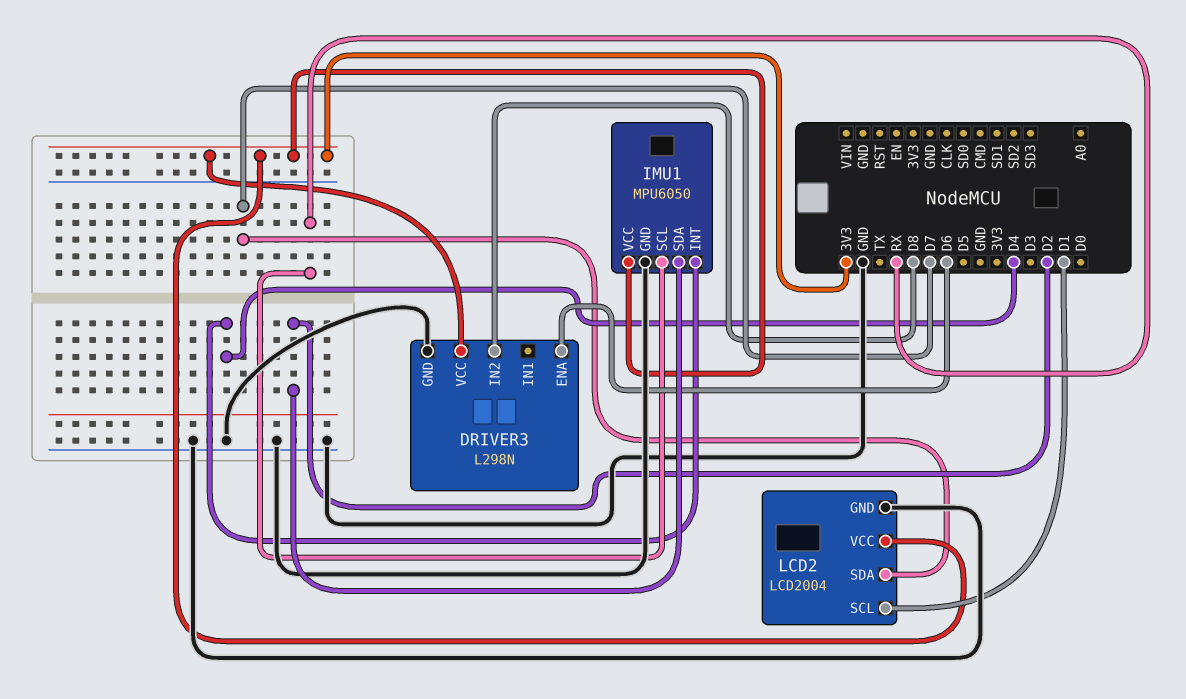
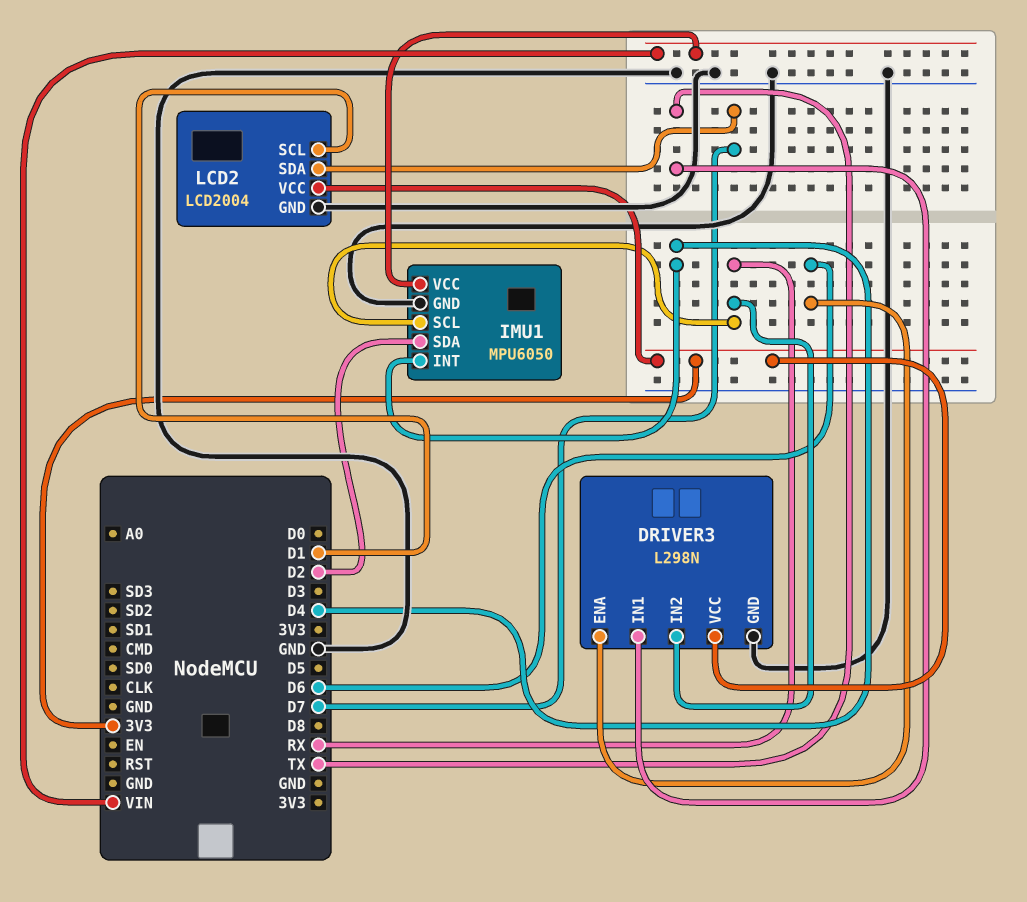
DRIVER3 pin IN1: none -> TX
DRIVER3 pin IN2: D8 -> RX
IMU1 pin VCC: 3V3 -> VIN

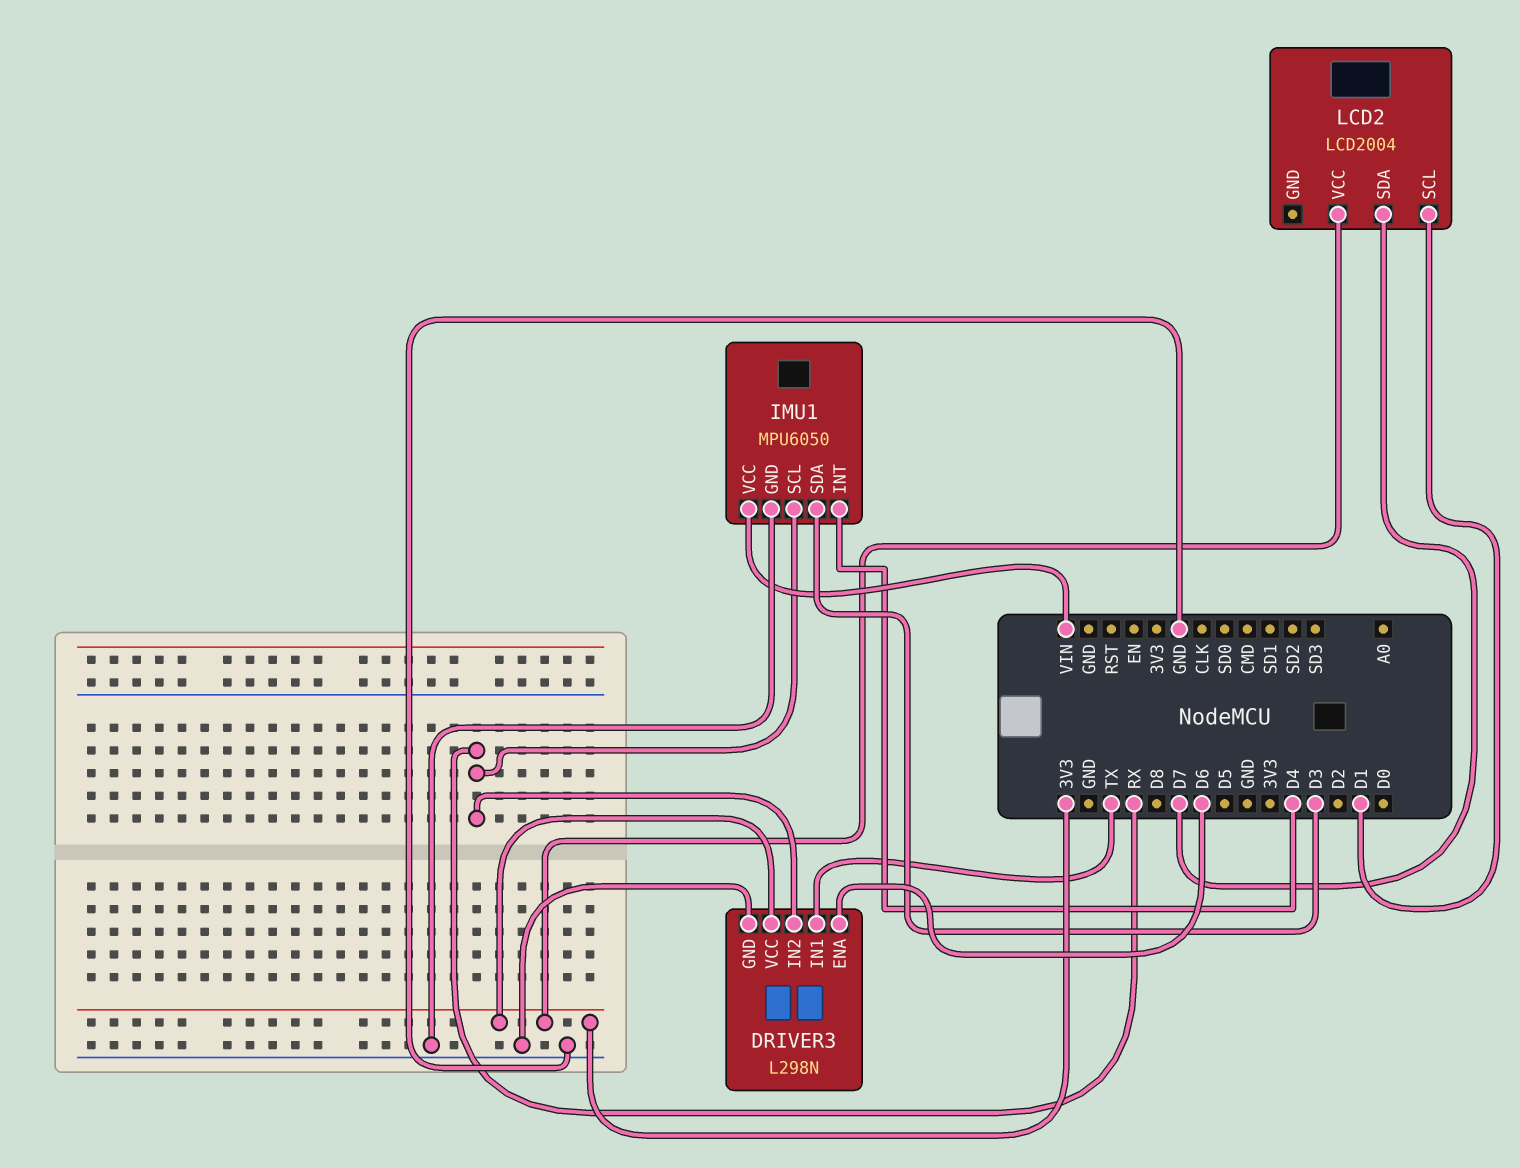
IMU1 pin SDA: D2 -> D3
LCD2 pin GND: GND -> none

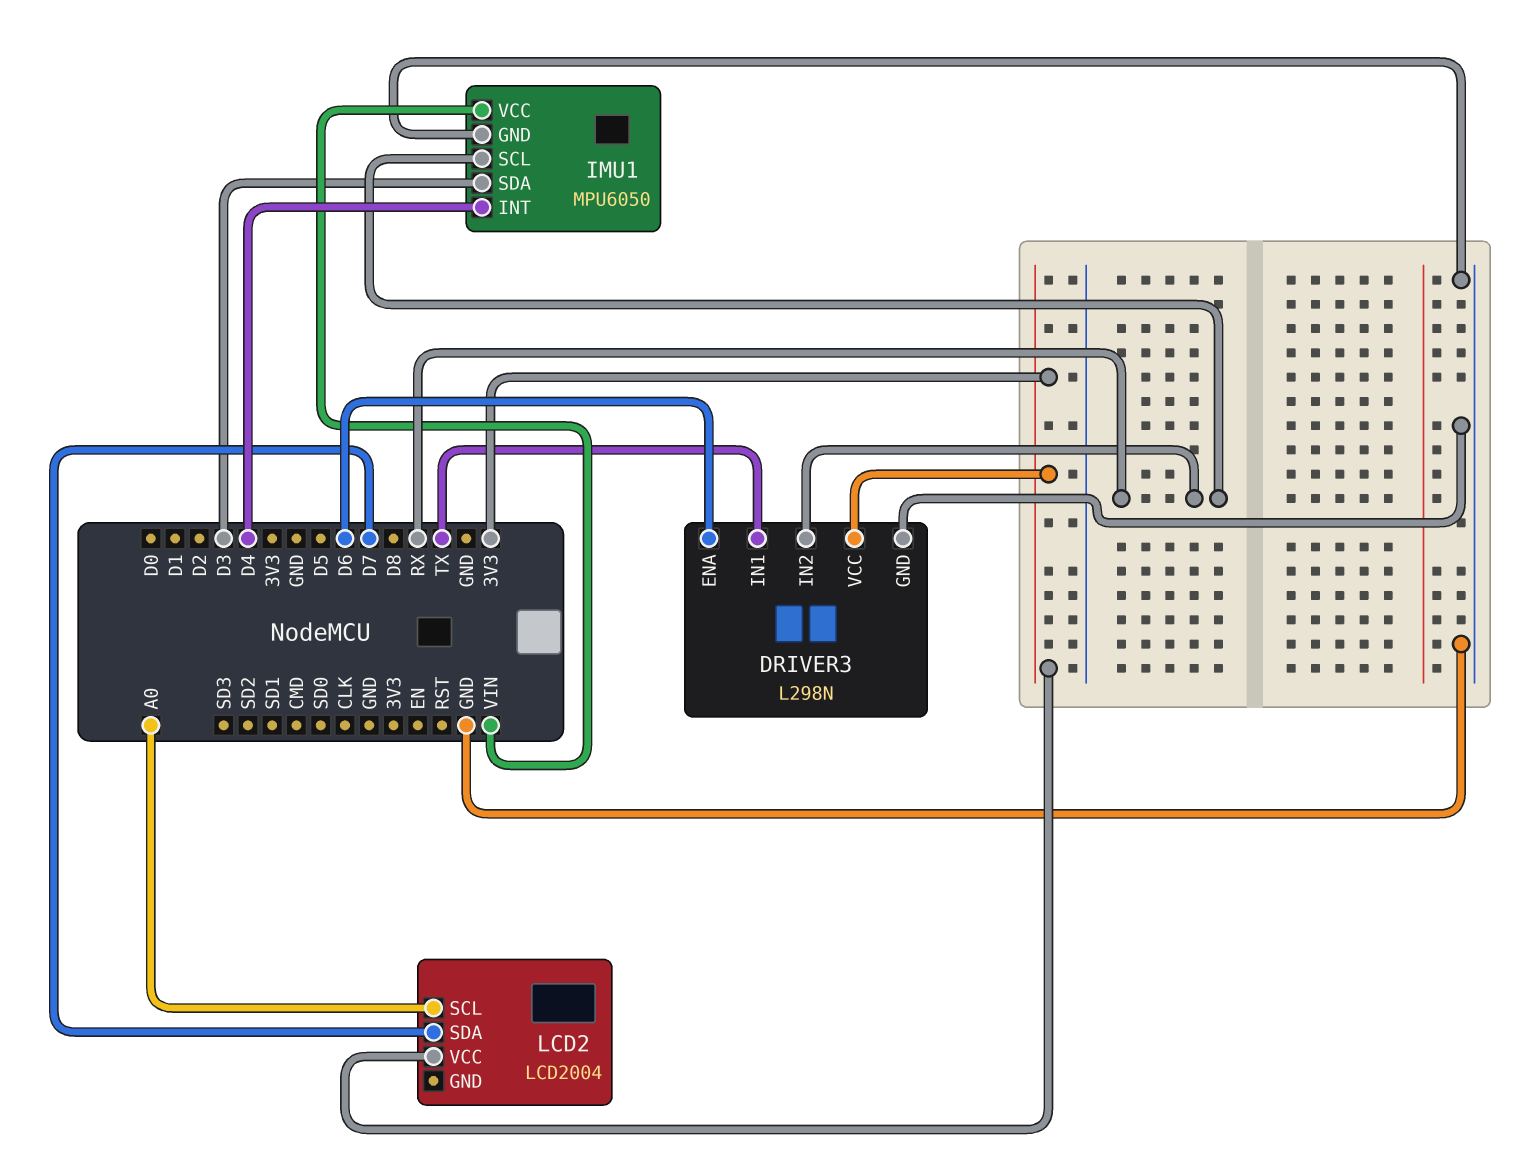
LCD2 pin SCL: D1 -> A0

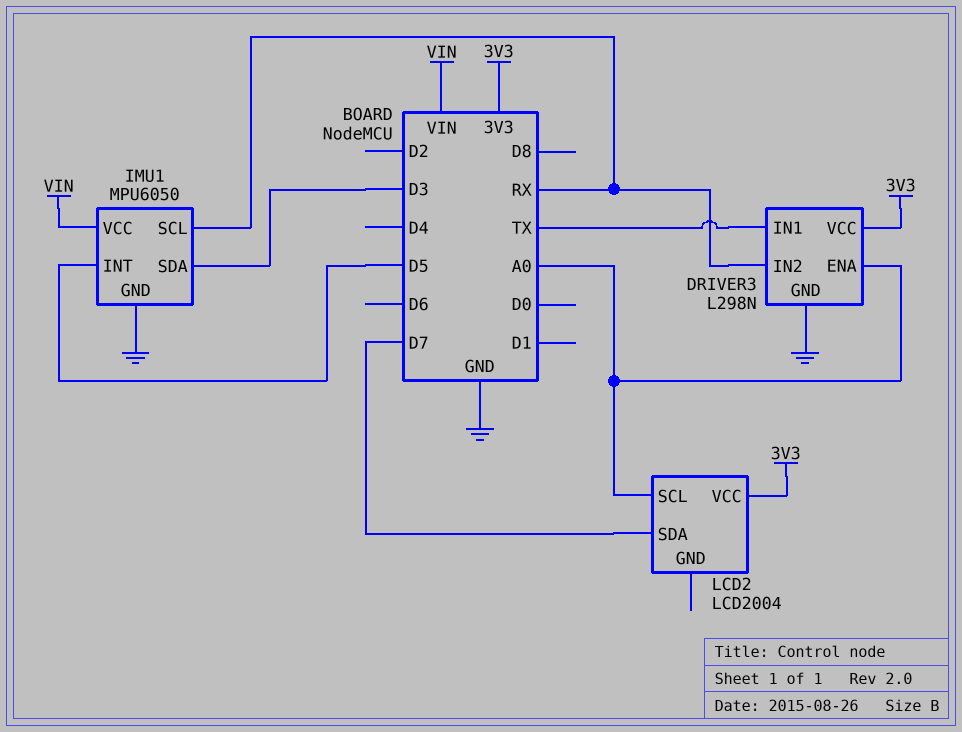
DRIVER3 pin ENA: D6 -> A0
IMU1 pin INT: D4 -> D5

